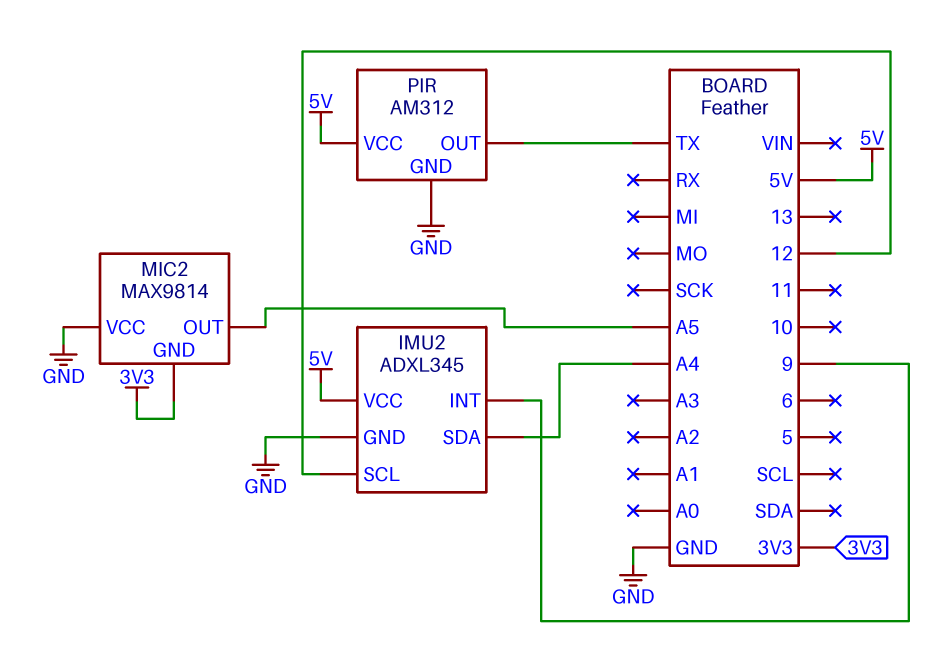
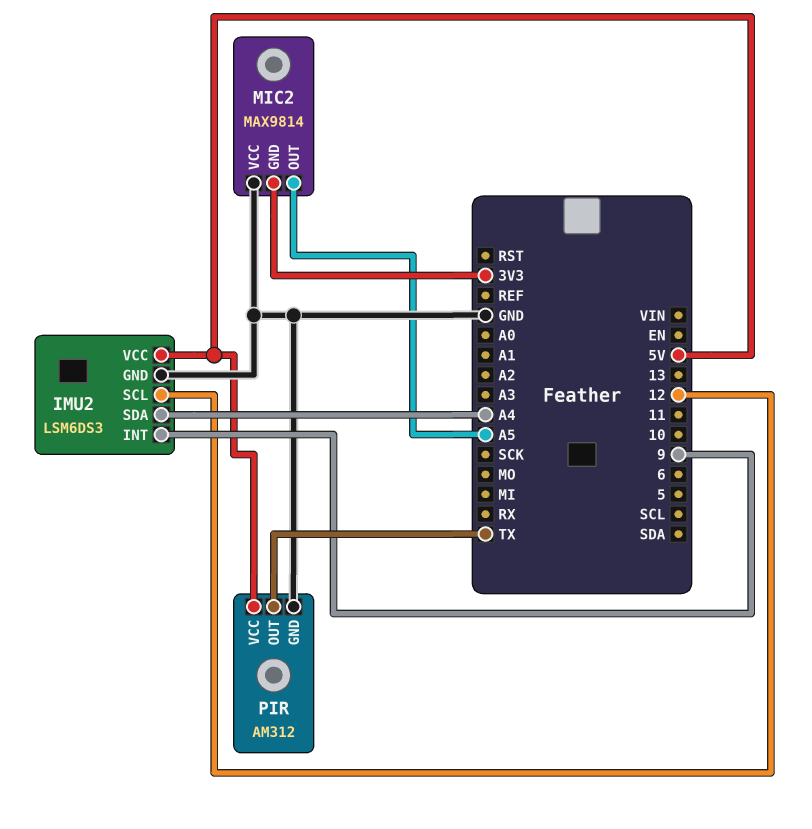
IMU2: ADXL345 -> LSM6DS3

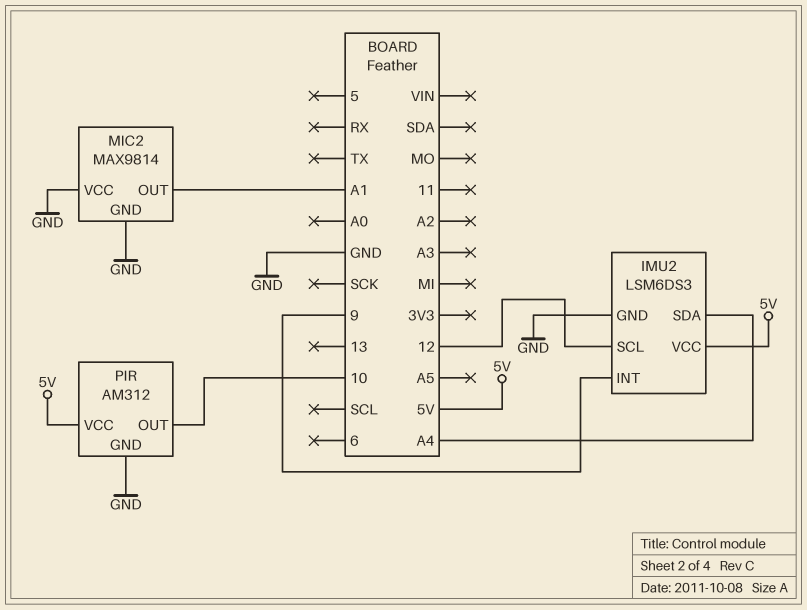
MIC2 pin GND: 3V3 -> GND
MIC2 pin OUT: A5 -> A1
PIR pin OUT: TX -> 10

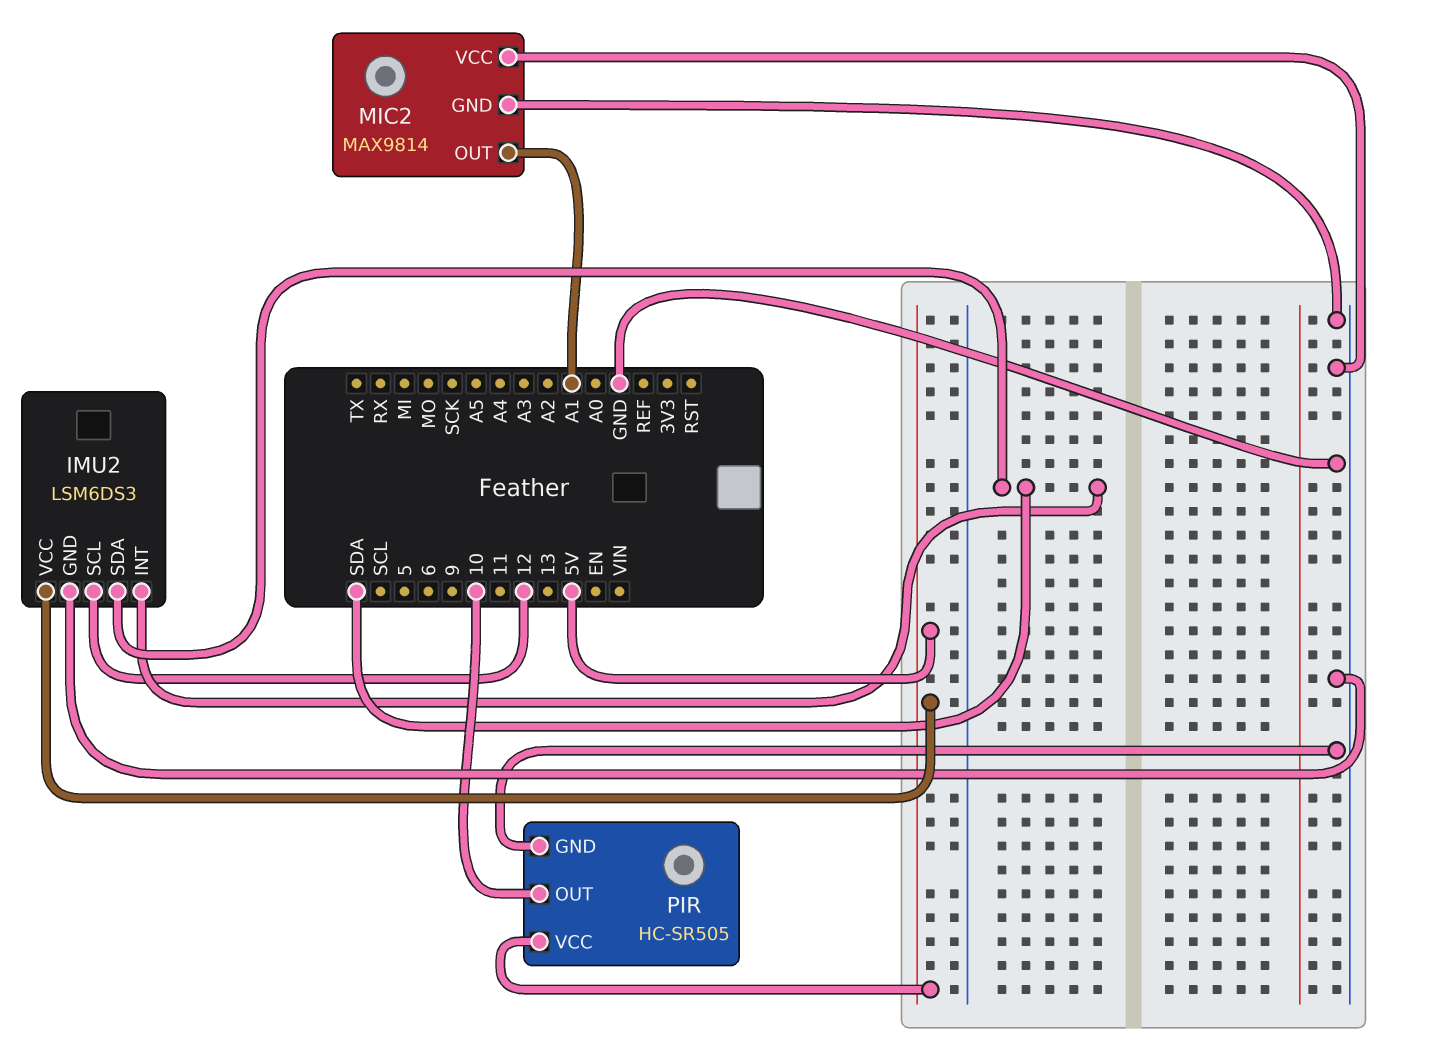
IMU2 pin INT: 9 -> SDA
IMU2 pin SDA: A4 -> SDA
PIR: AM312 -> HC-SR505

